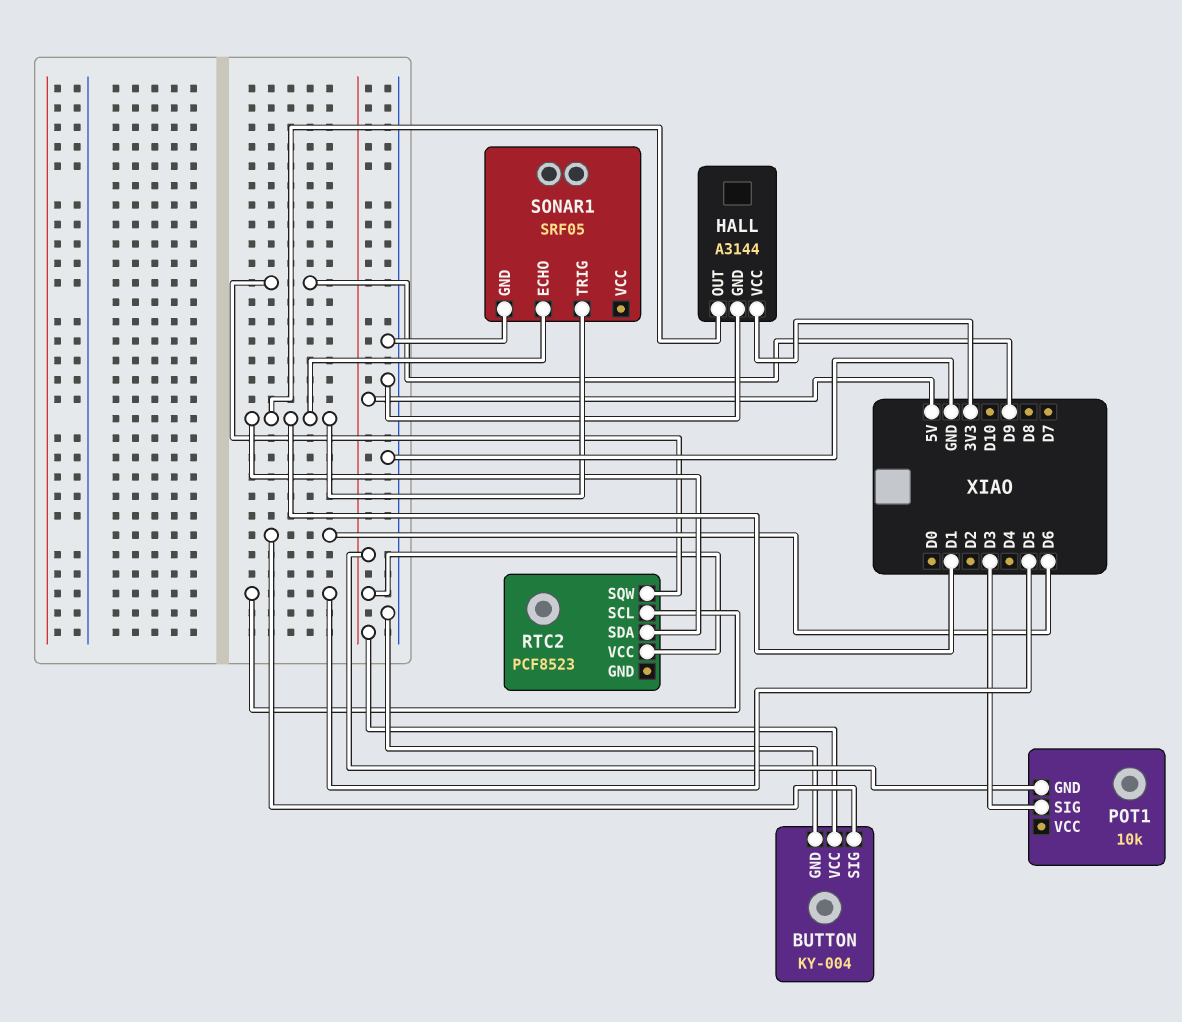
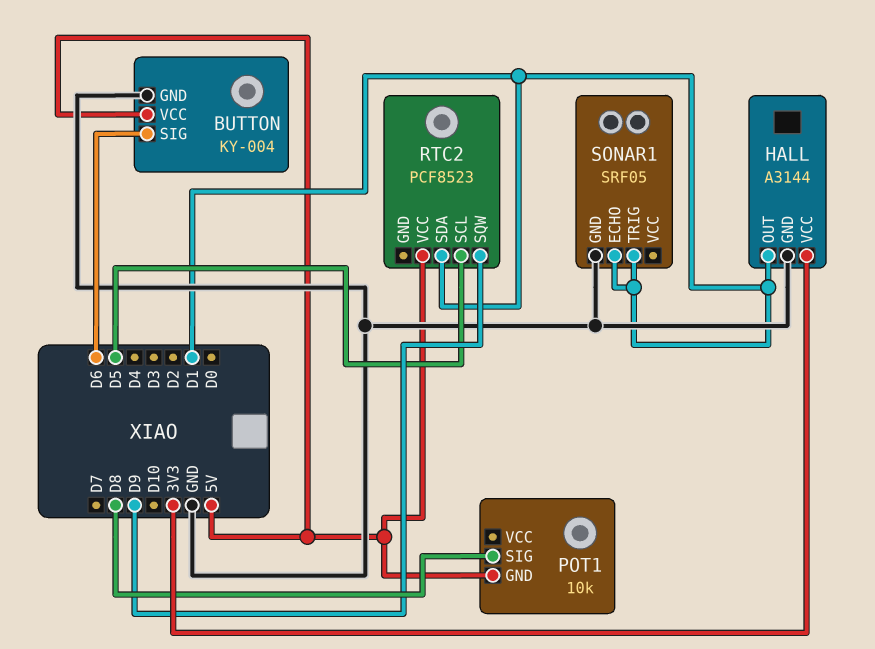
POT1 pin SIG: D3 -> D8

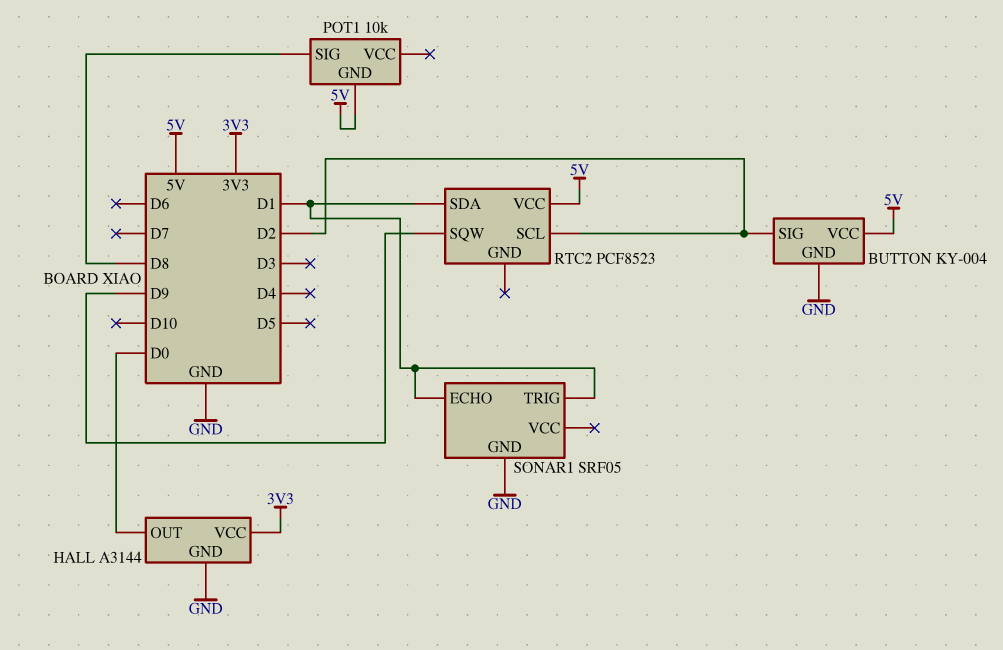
BUTTON pin SIG: D6 -> D2
HALL pin OUT: D1 -> D0
RTC2 pin SCL: D5 -> D2

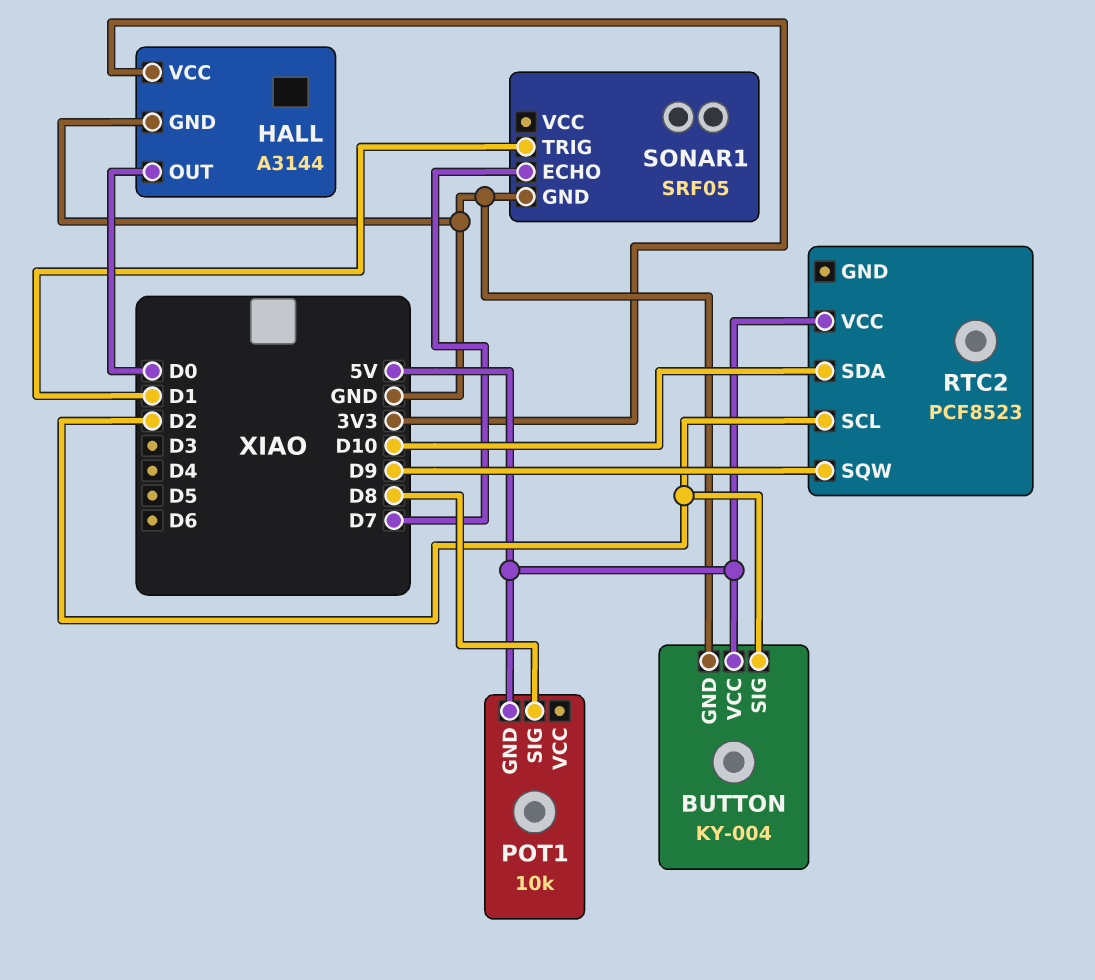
RTC2 pin SDA: D1 -> D10
SONAR1 pin ECHO: D1 -> D7

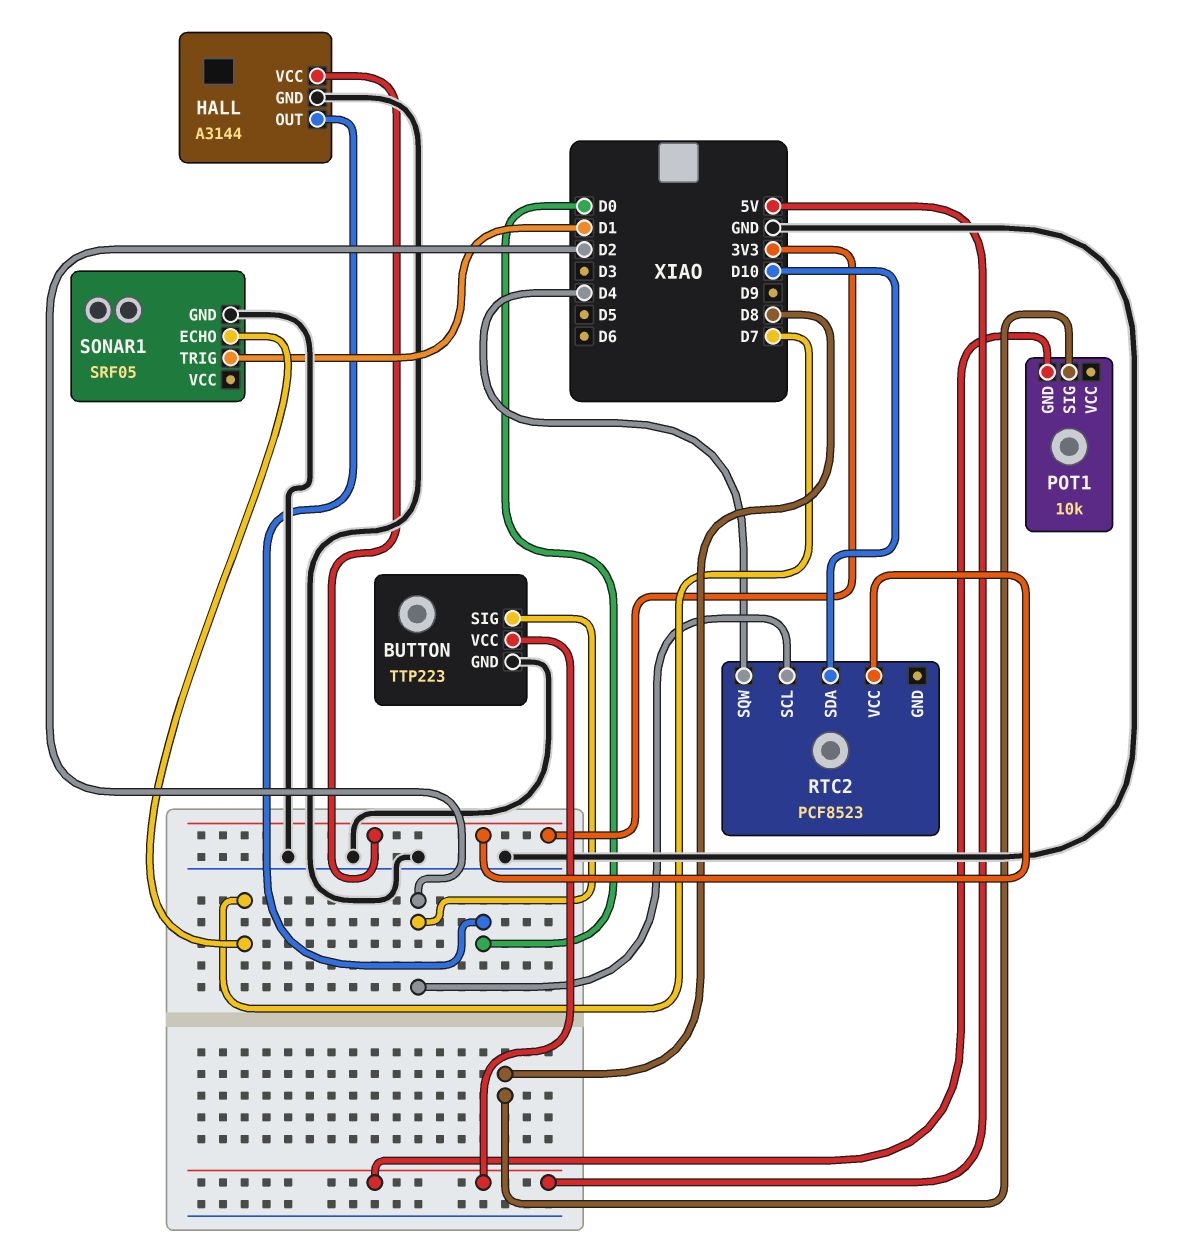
BUTTON: KY-004 -> TTP223
RTC2 pin SQW: D9 -> D4
RTC2 pin VCC: 5V -> 3V3

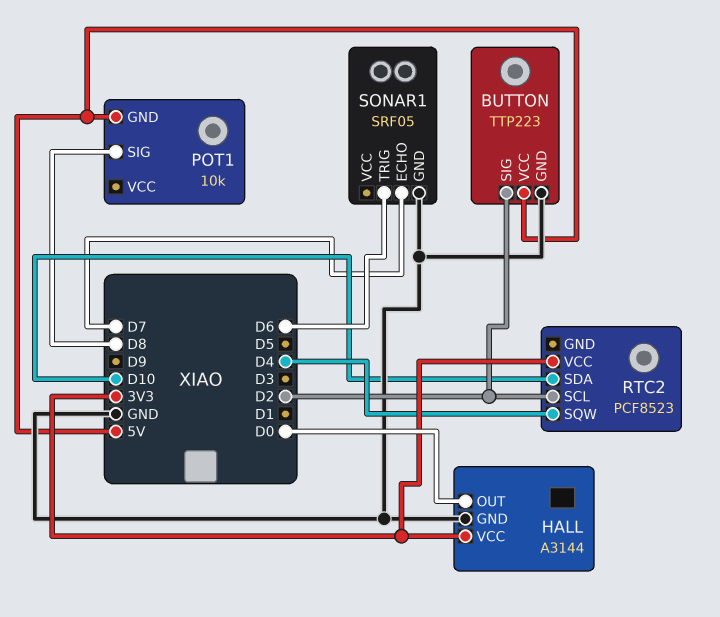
SONAR1 pin TRIG: D1 -> D6

